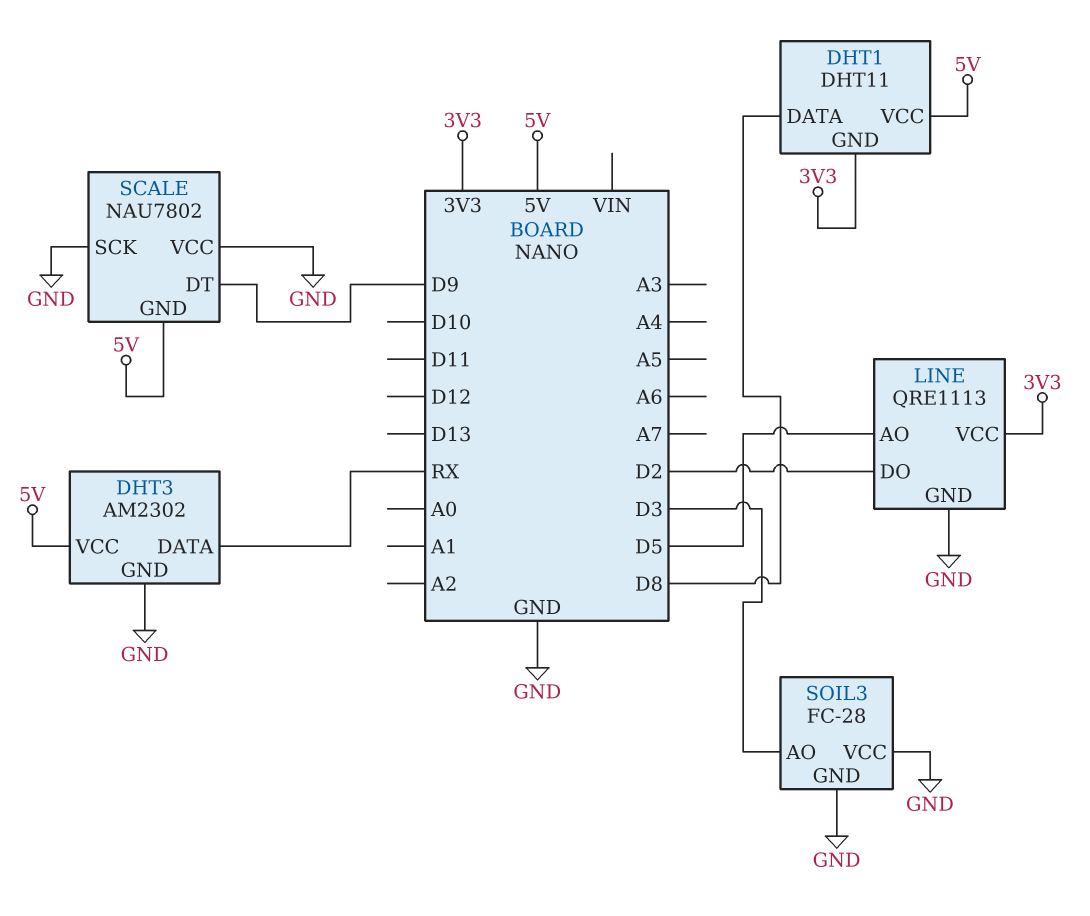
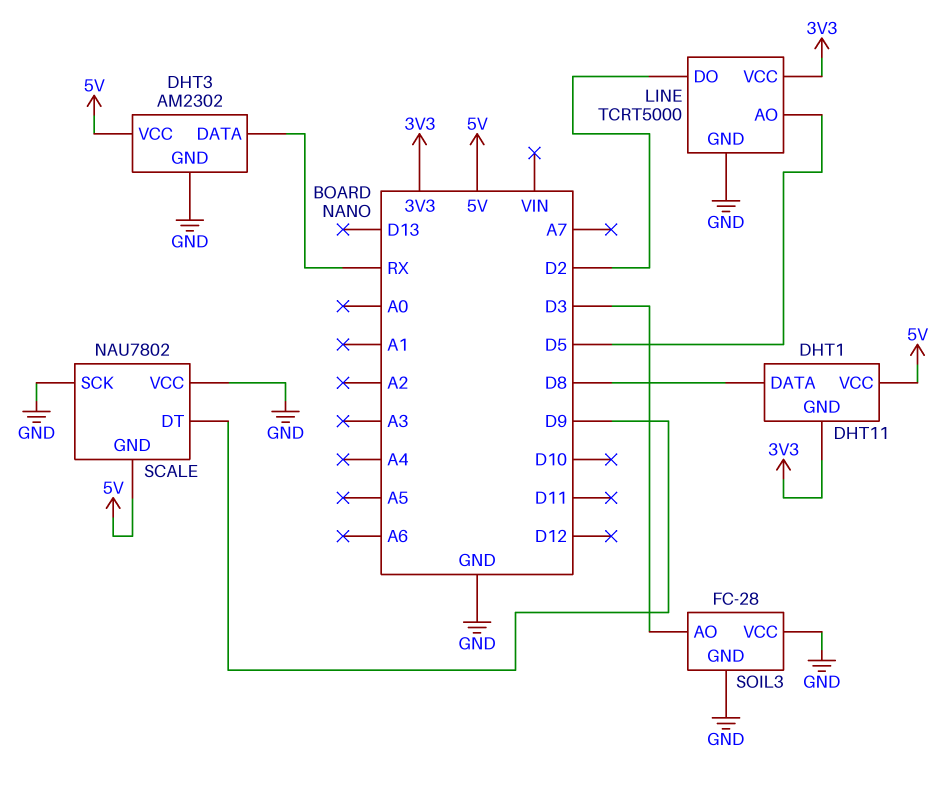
LINE: QRE1113 -> TCRT5000

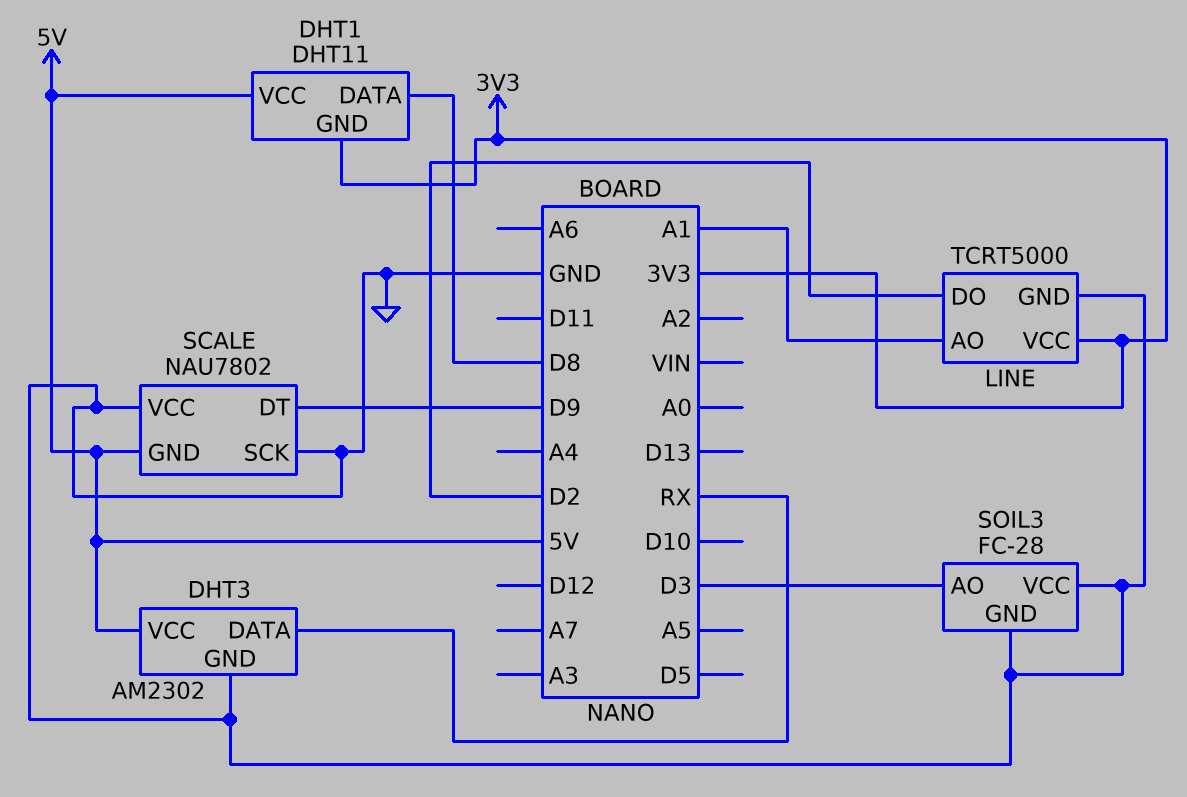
LINE pin AO: D5 -> A1

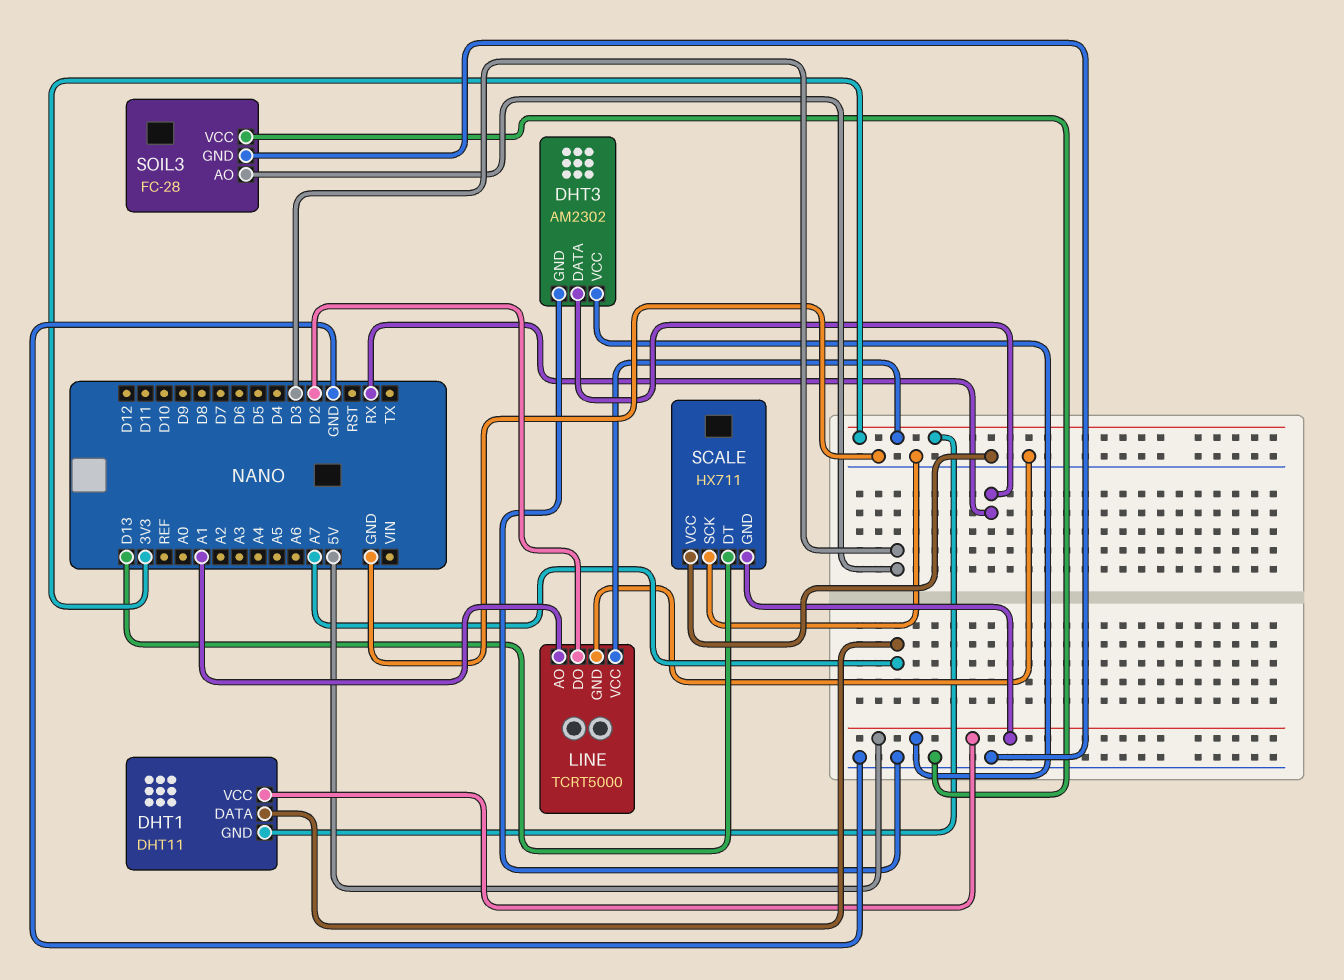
DHT1 pin DATA: D8 -> A7
SCALE: NAU7802 -> HX711
SCALE pin DT: D9 -> D13

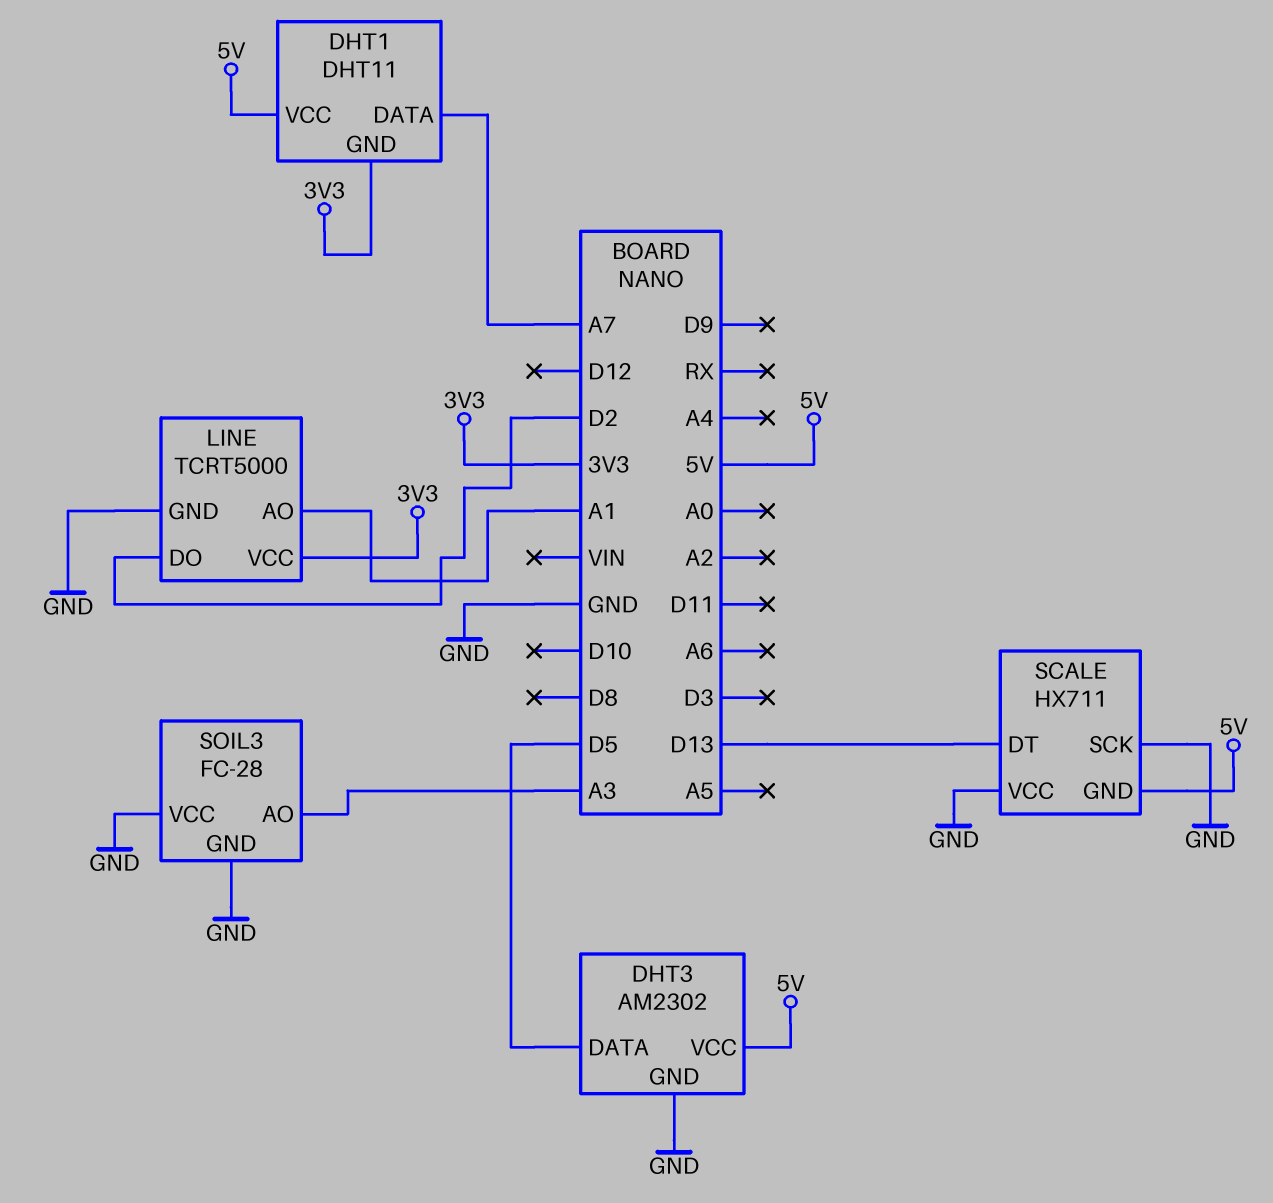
DHT3 pin DATA: RX -> D5
SOIL3 pin AO: D3 -> A3

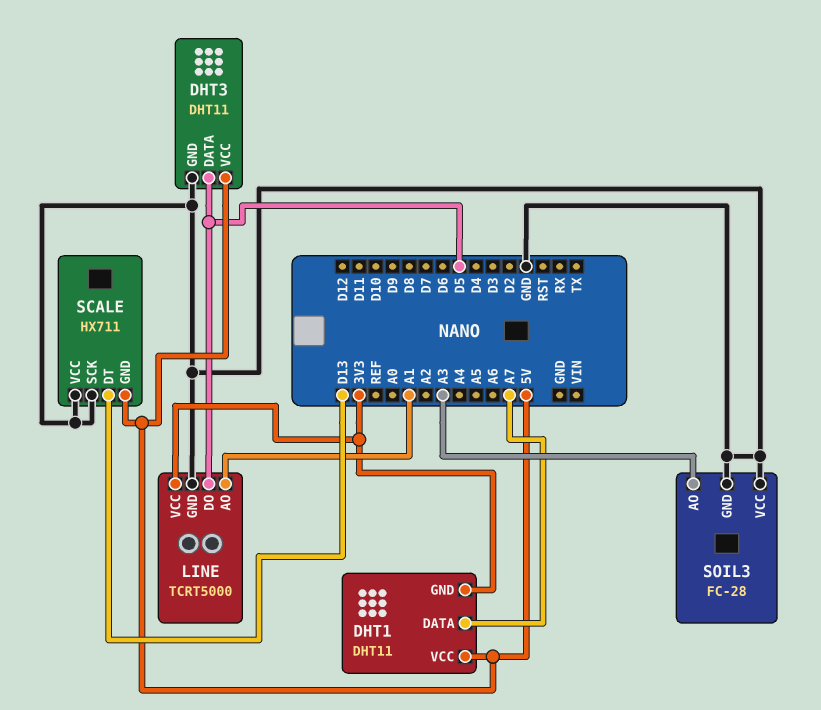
DHT3: AM2302 -> DHT11
LINE pin DO: D2 -> D5

